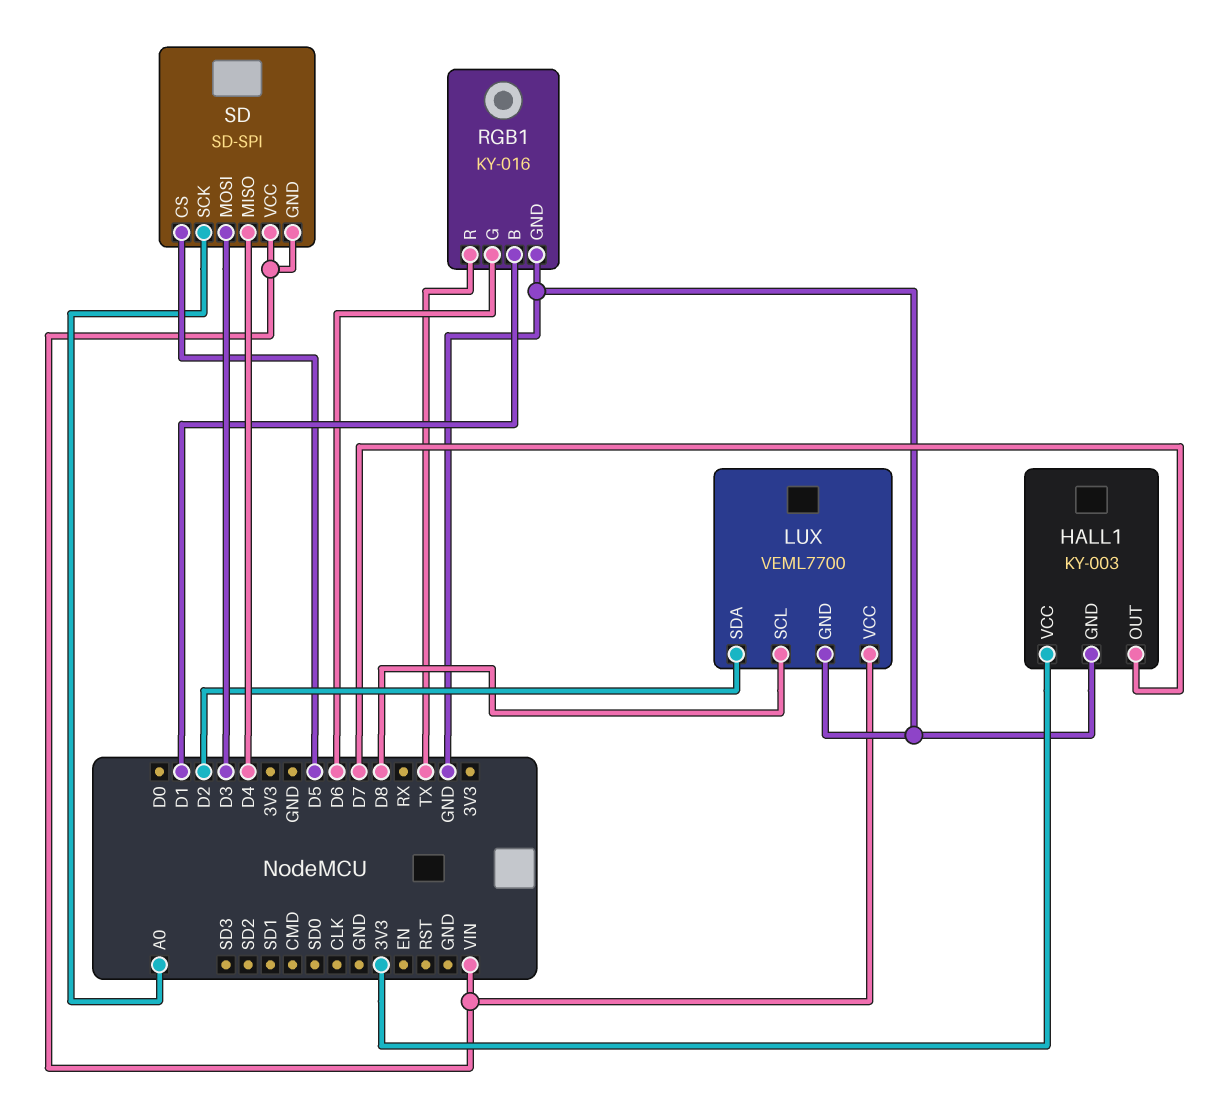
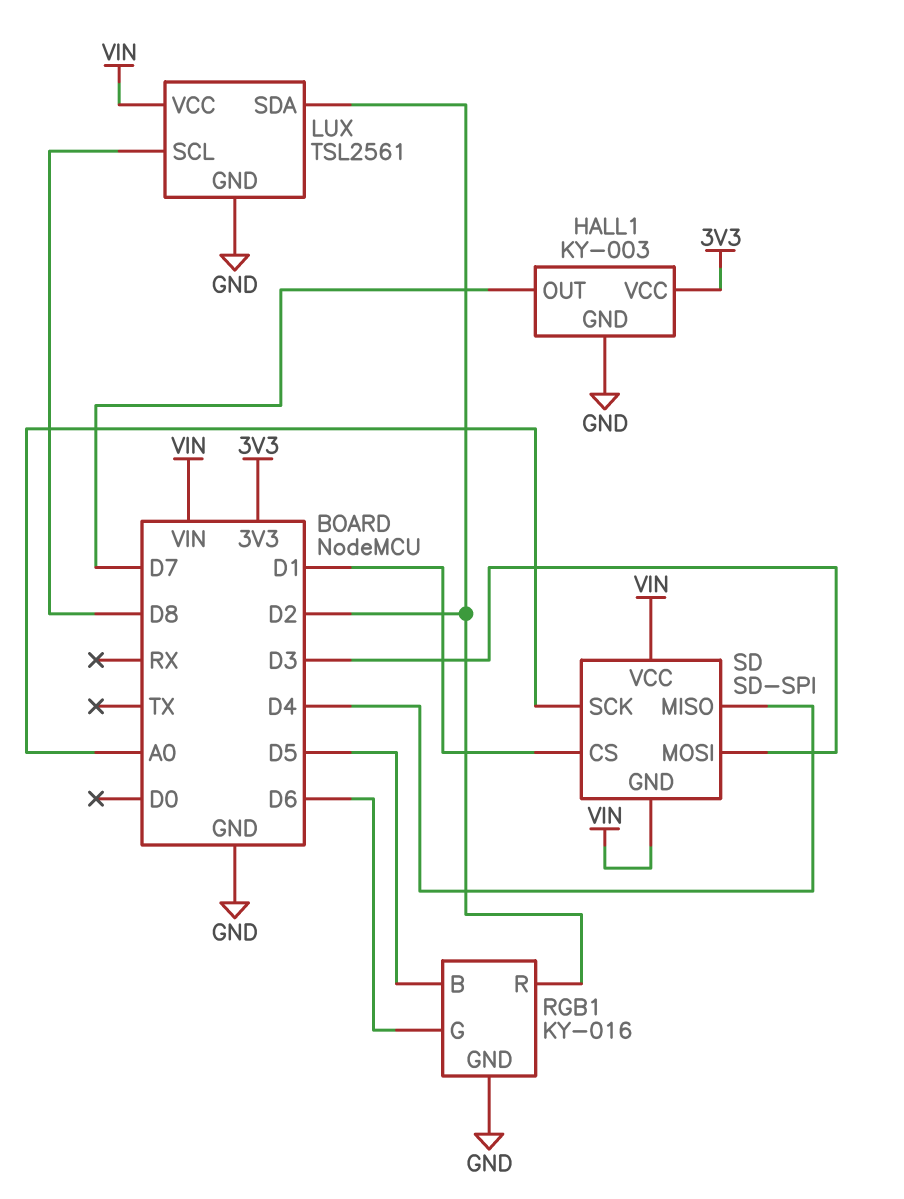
LUX: VEML7700 -> TSL2561
RGB1 pin B: D1 -> D5
RGB1 pin R: TX -> D2
SD pin CS: D5 -> D1

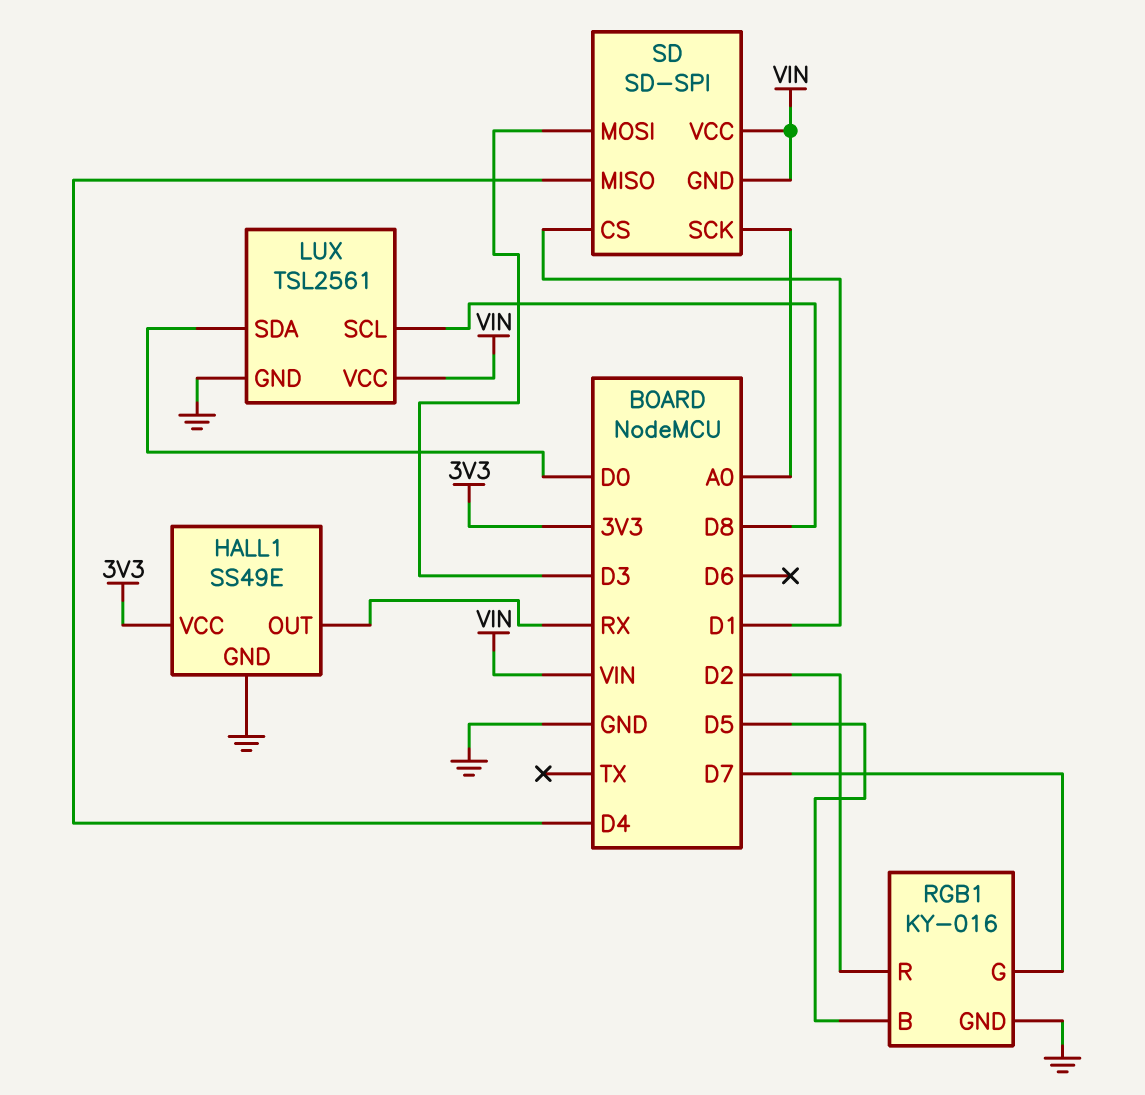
HALL1: KY-003 -> SS49E
HALL1 pin OUT: D7 -> RX
LUX pin SDA: D2 -> D0
RGB1 pin G: D6 -> D7

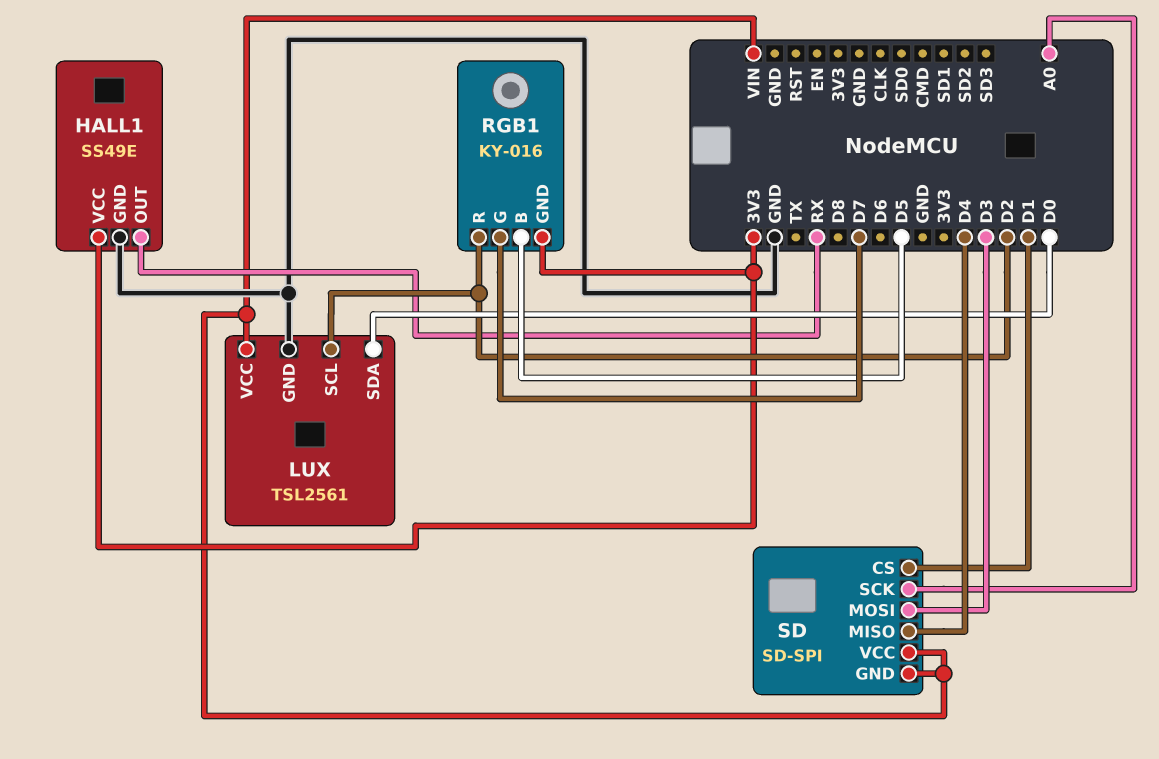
LUX pin SCL: D8 -> D2
RGB1 pin GND: GND -> 3V3

